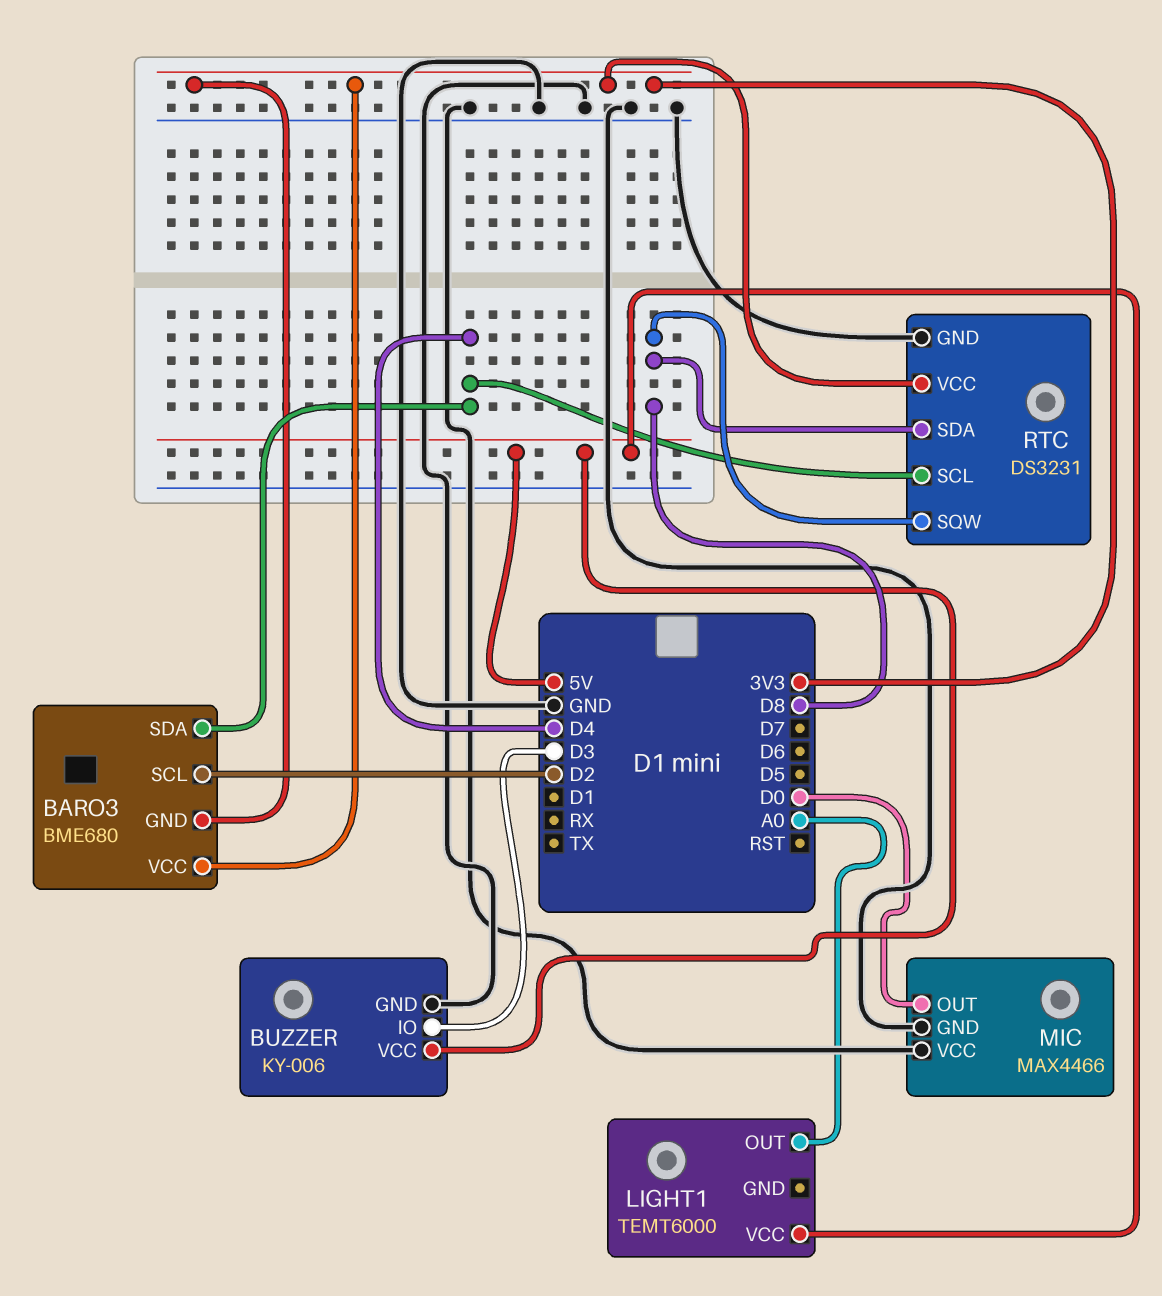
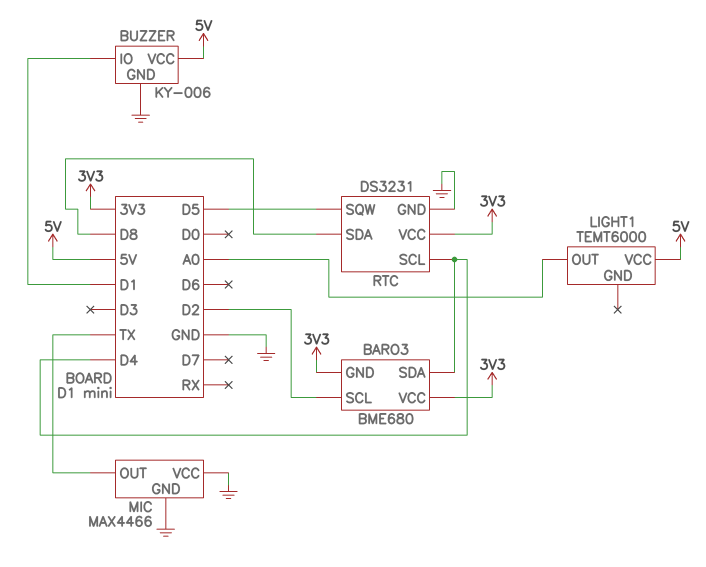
BUZZER pin IO: D3 -> D1
MIC pin OUT: D0 -> TX
RTC pin SQW: D8 -> D5

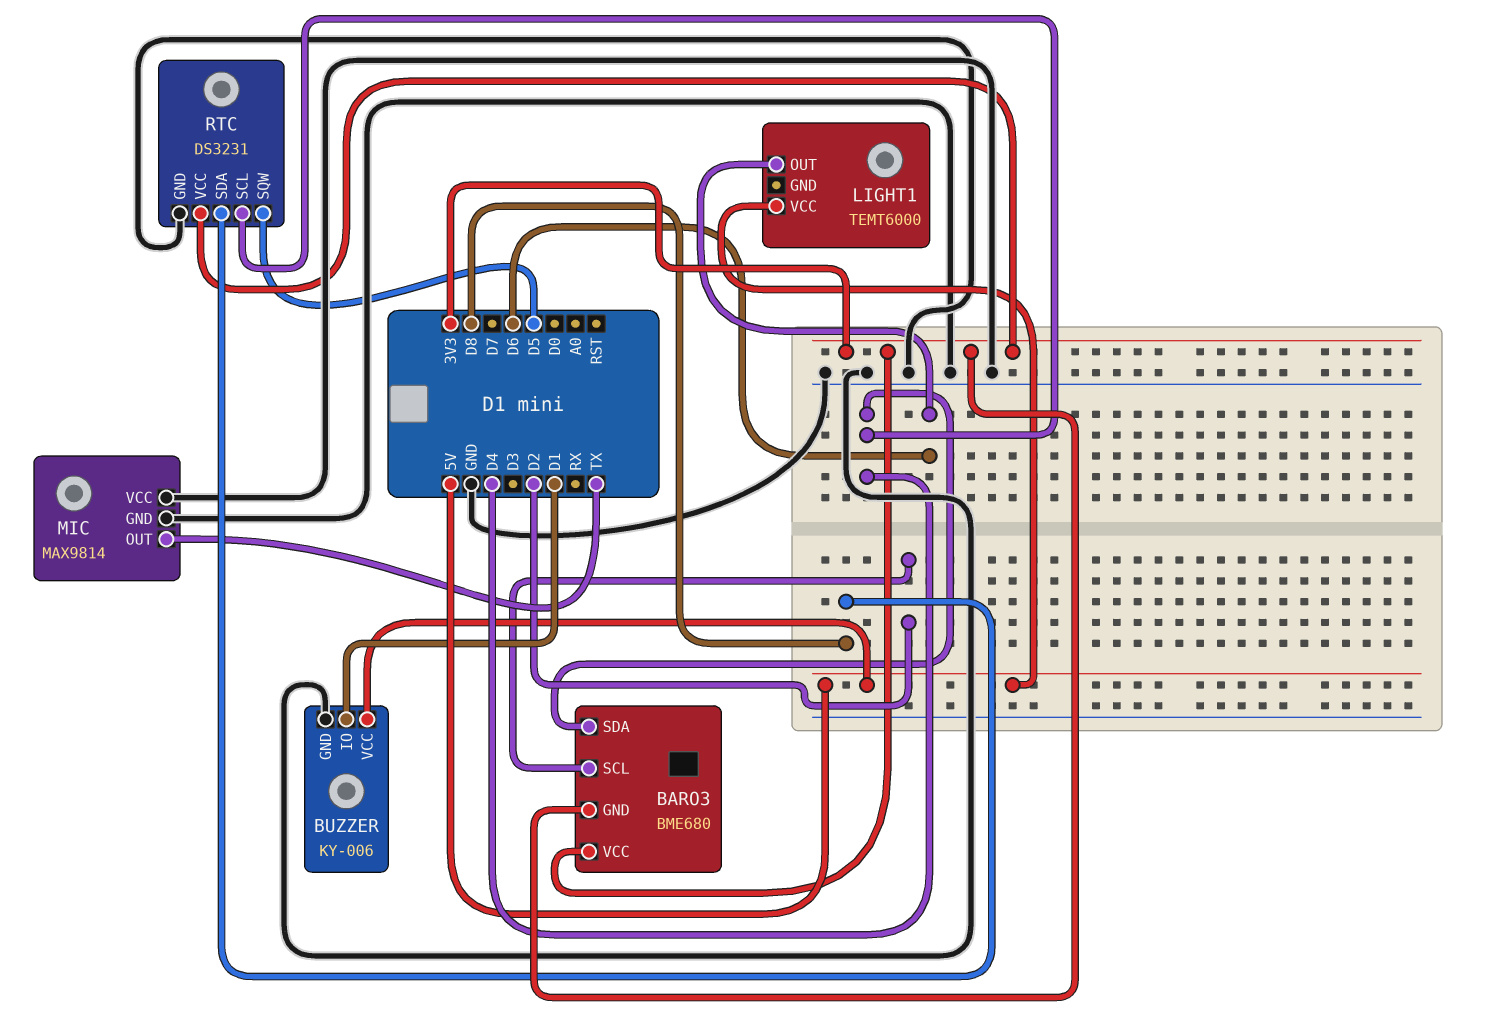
LIGHT1 pin OUT: A0 -> D6
MIC: MAX4466 -> MAX9814

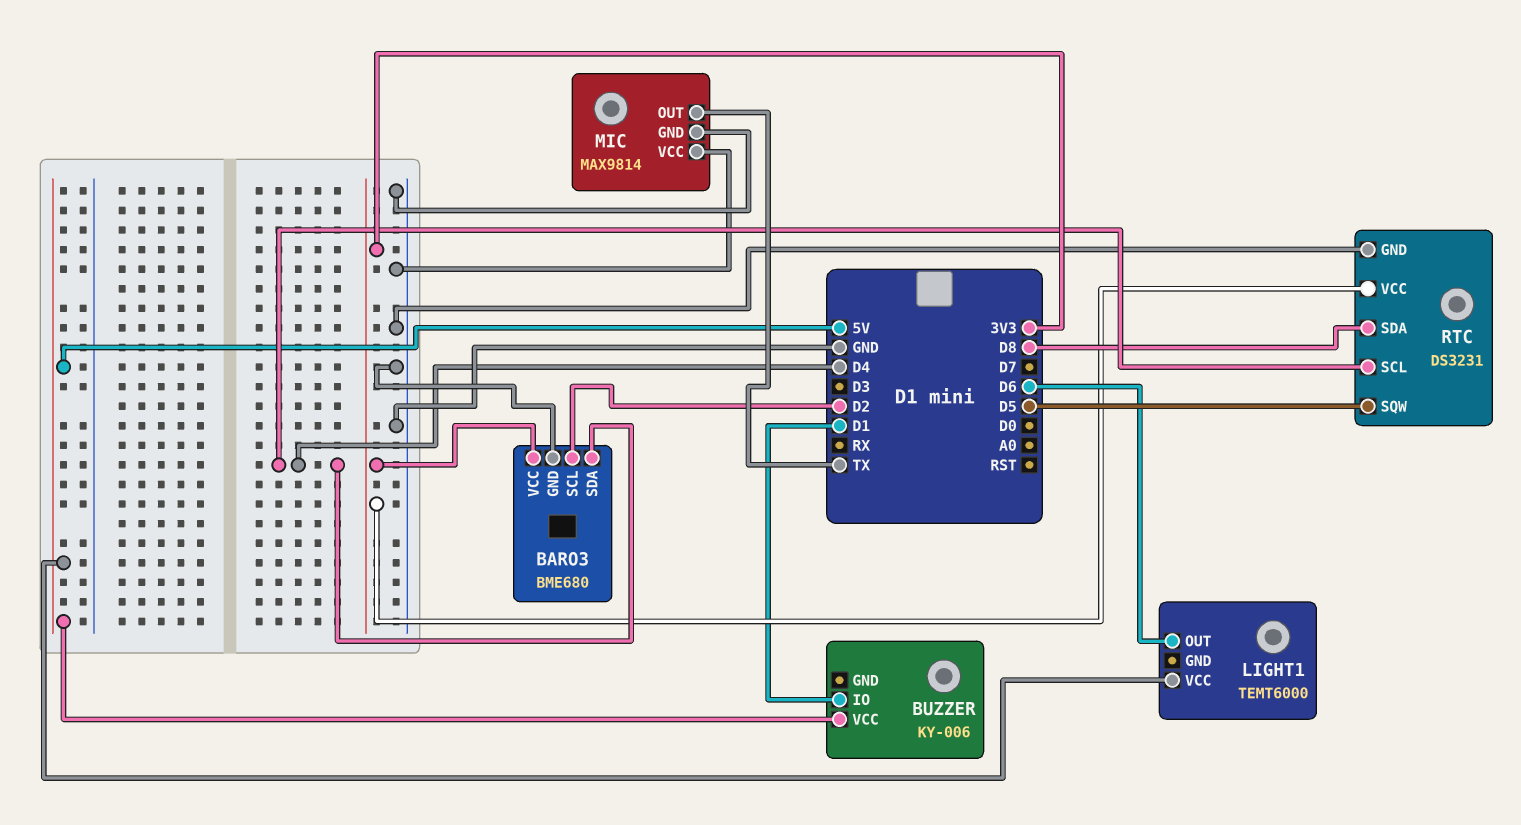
BARO3 pin GND: 3V3 -> GND
BUZZER pin GND: GND -> none

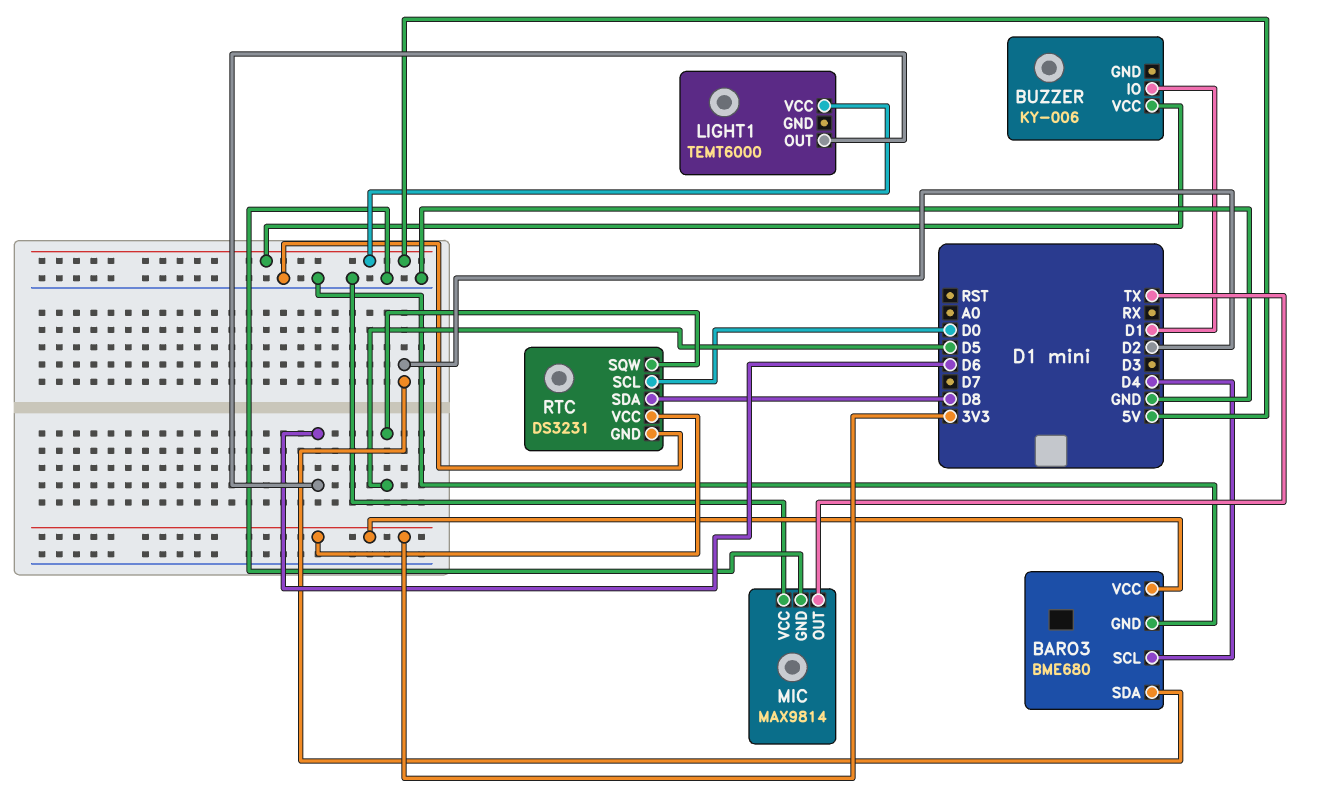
BARO3 pin SCL: D2 -> D4
BARO3 pin SDA: D4 -> D2
RTC pin SCL: D4 -> D0

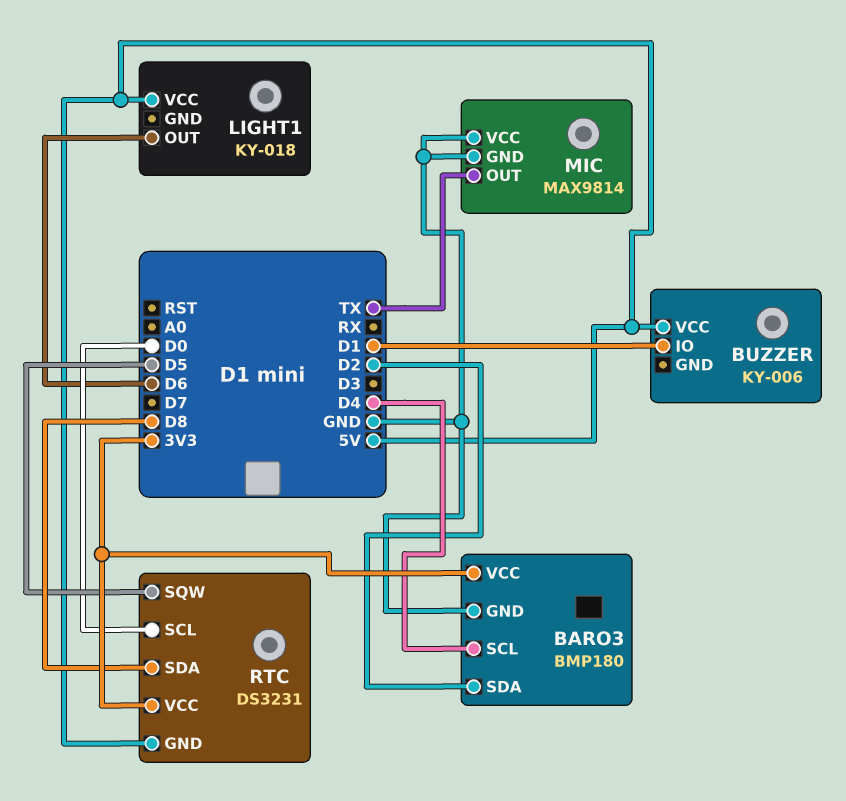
BARO3: BME680 -> BMP180
LIGHT1: TEMT6000 -> KY-018
RTC pin GND: GND -> 5V

